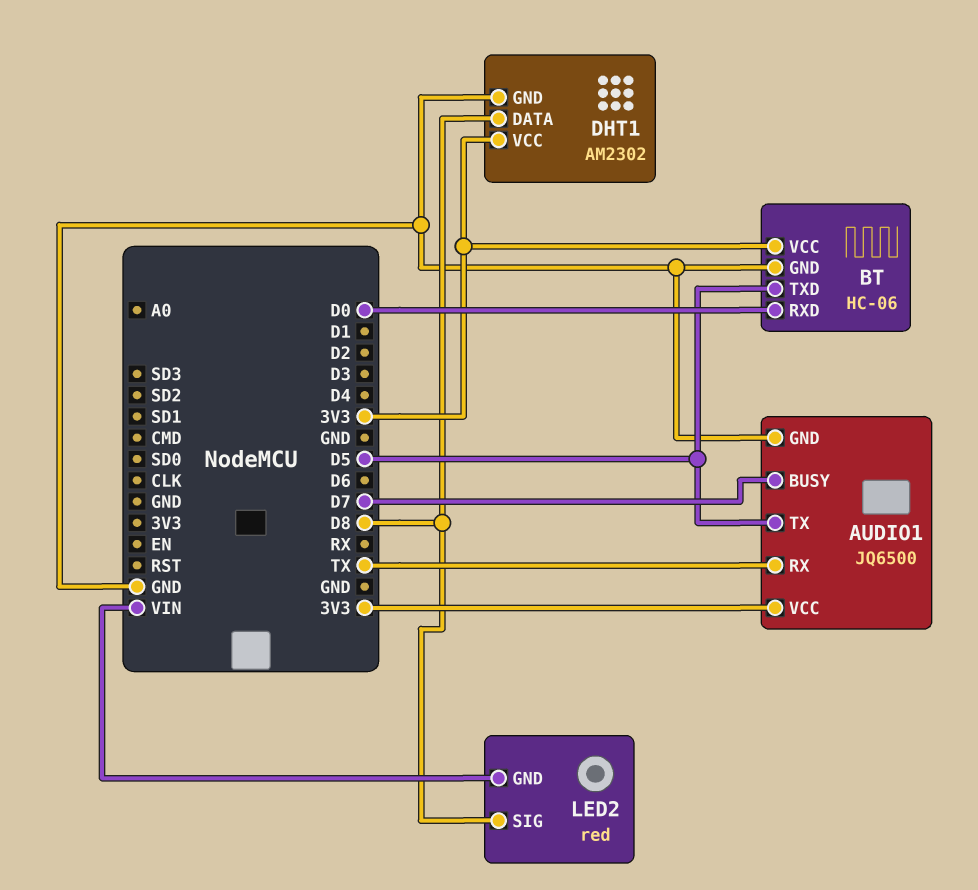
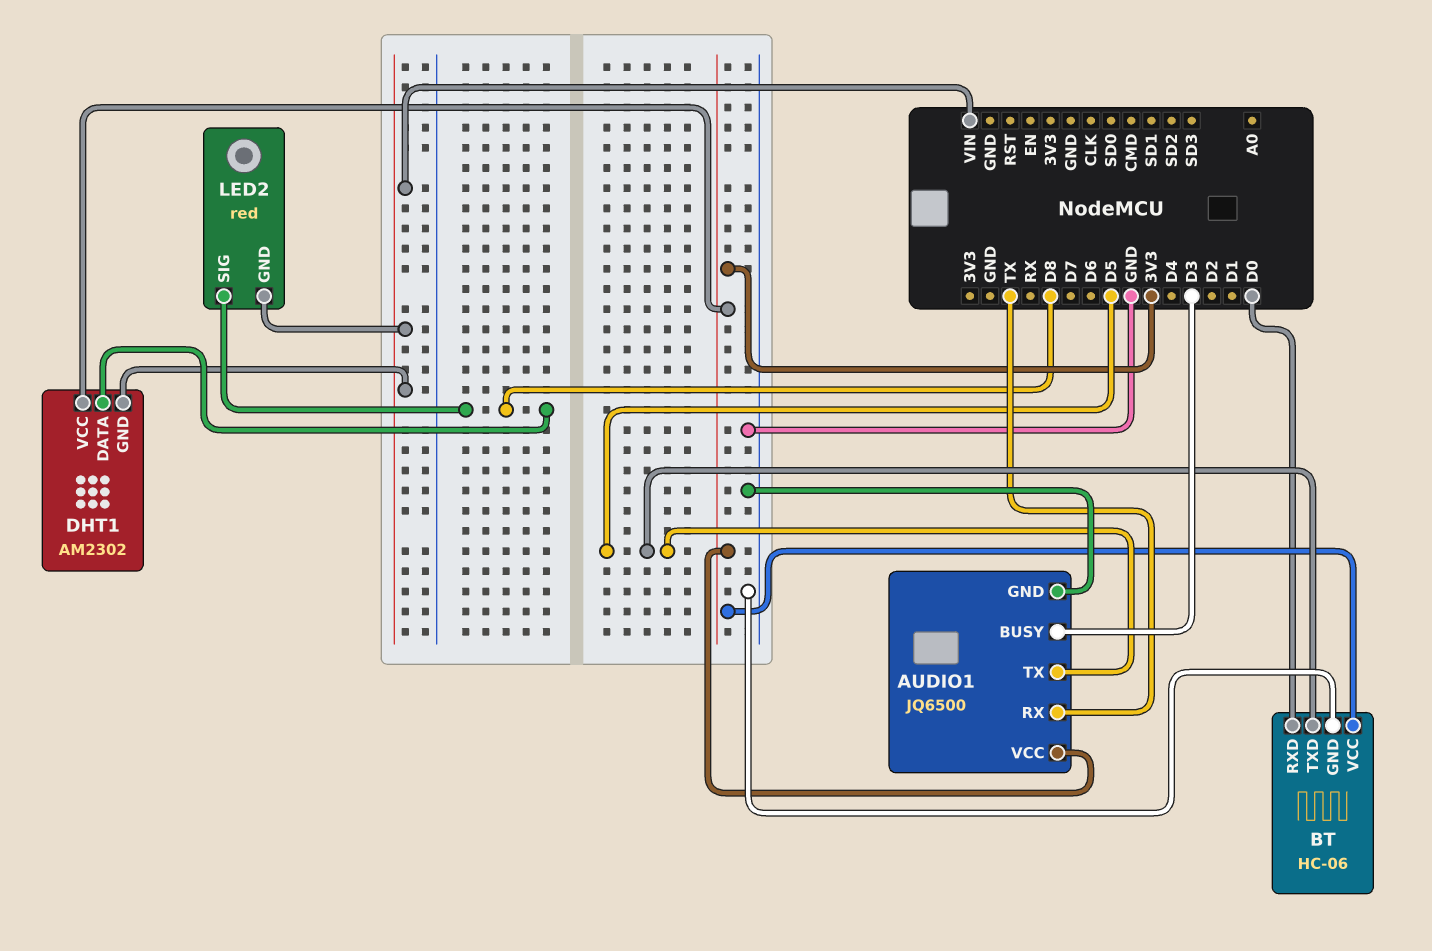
AUDIO1 pin BUSY: D7 -> D3
DHT1 pin GND: GND -> VIN

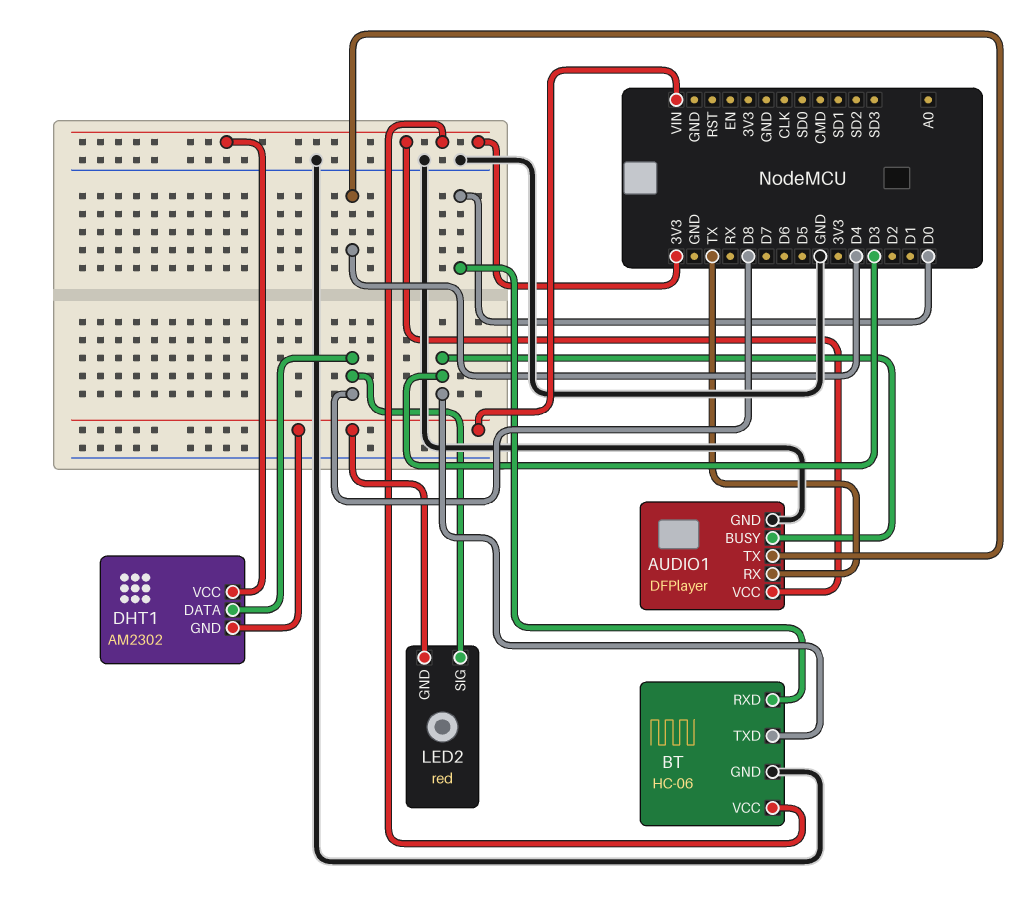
AUDIO1: JQ6500 -> DFPlayer
AUDIO1 pin TX: D5 -> D4
BT pin TXD: D5 -> D3

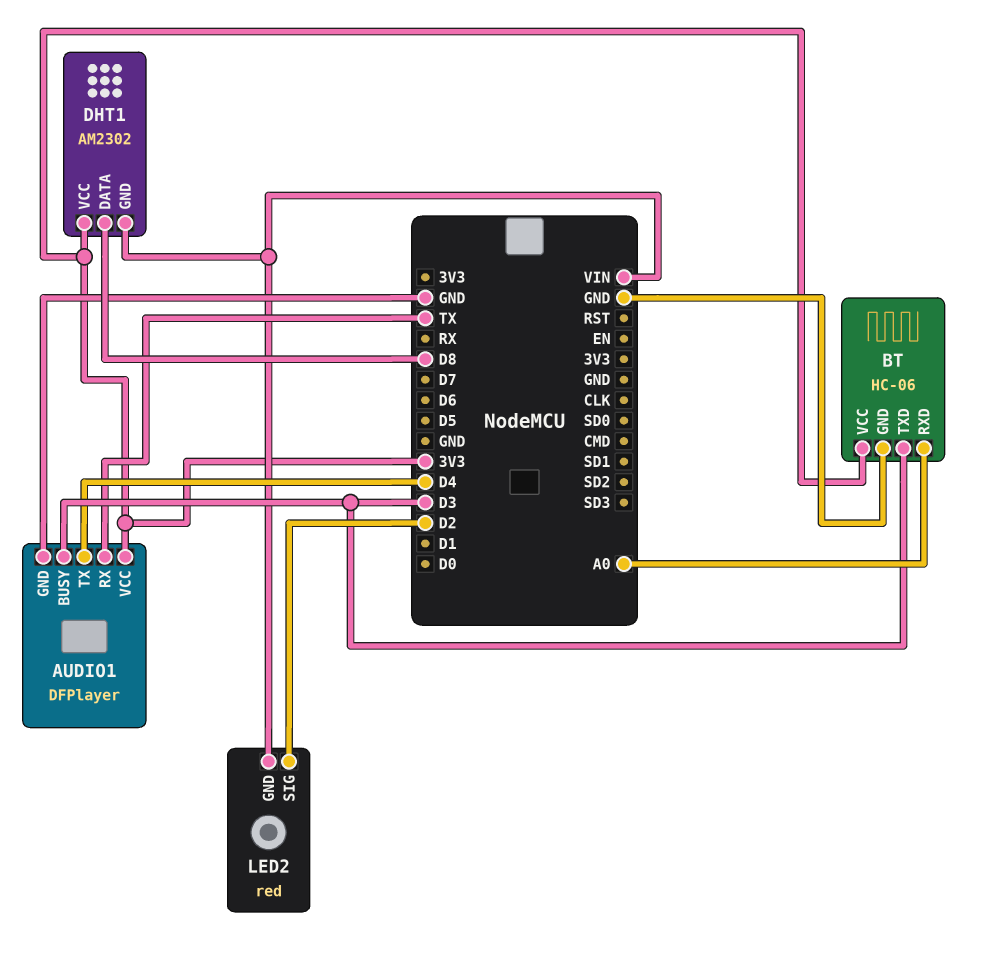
BT pin RXD: D0 -> A0
LED2 pin SIG: D8 -> D2

